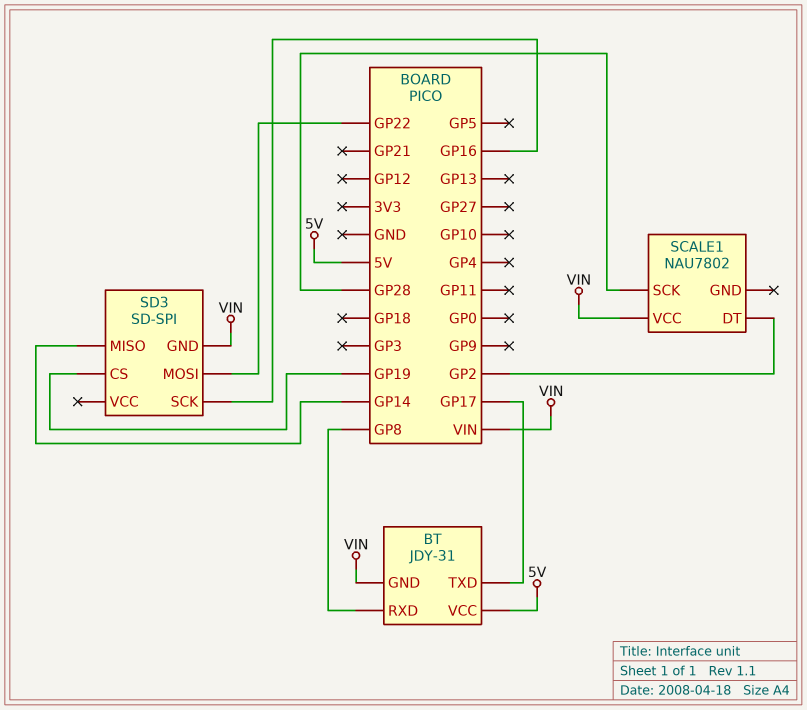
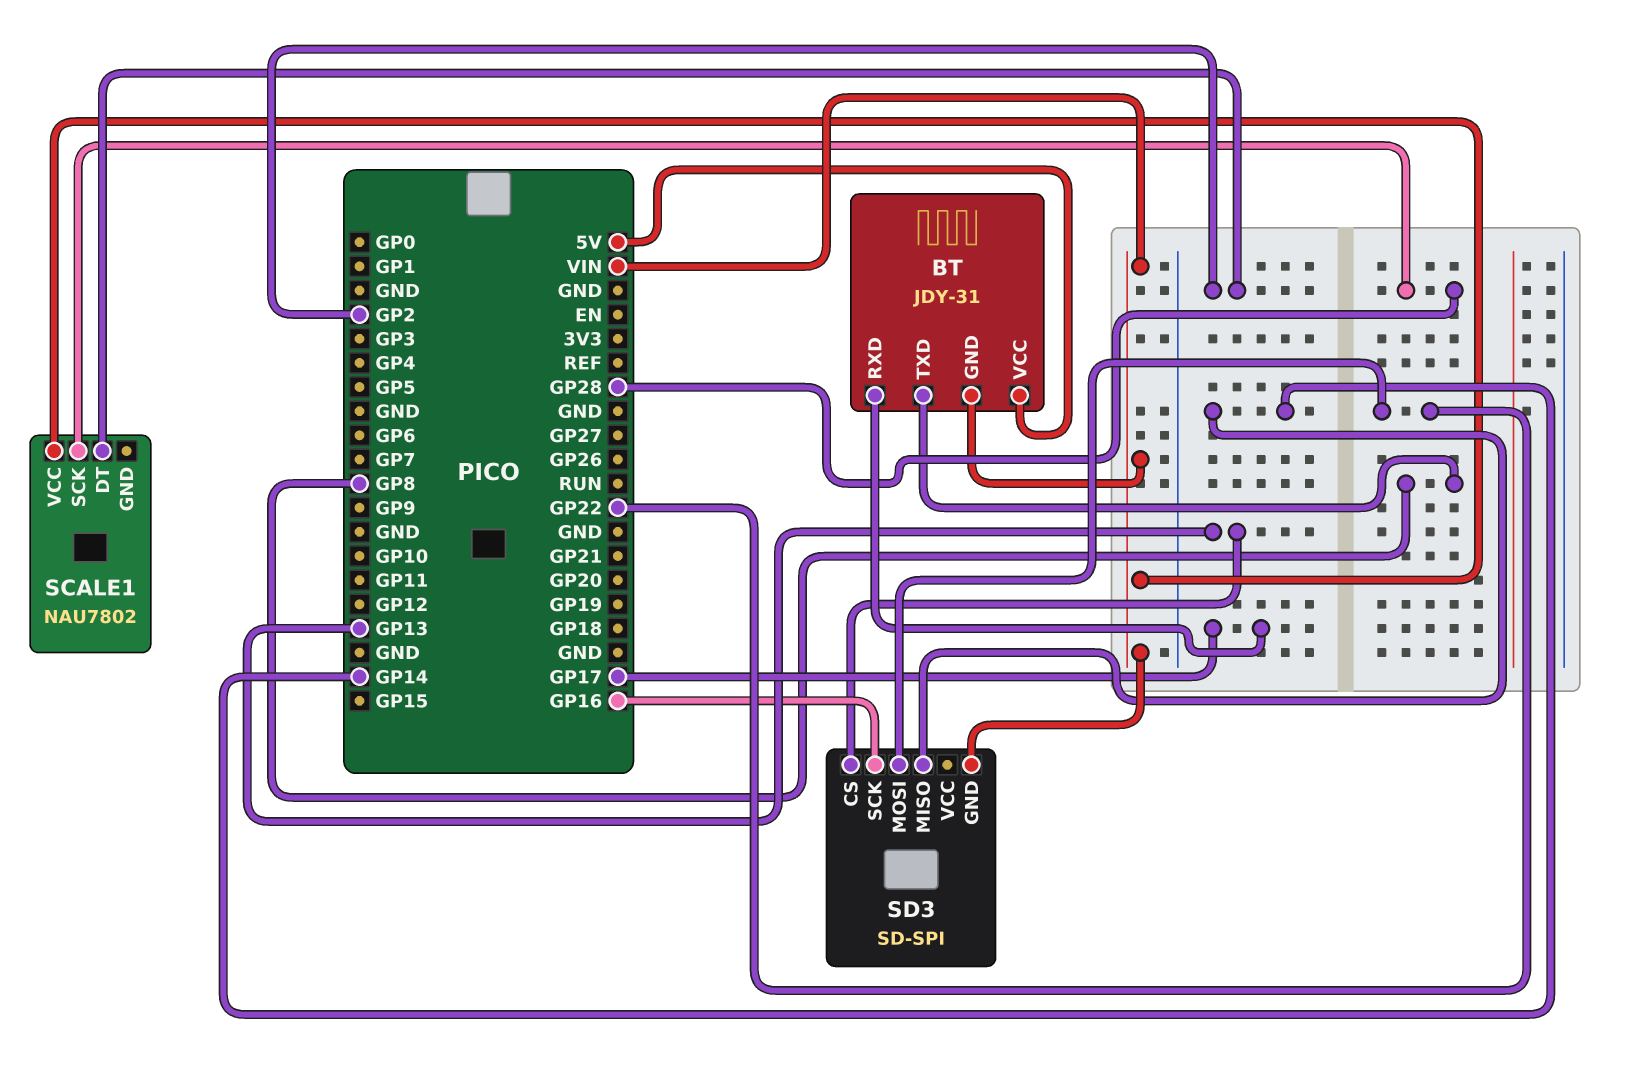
BT pin RXD: GP8 -> GP17
BT pin TXD: GP17 -> GP8
SD3 pin CS: GP19 -> GP13

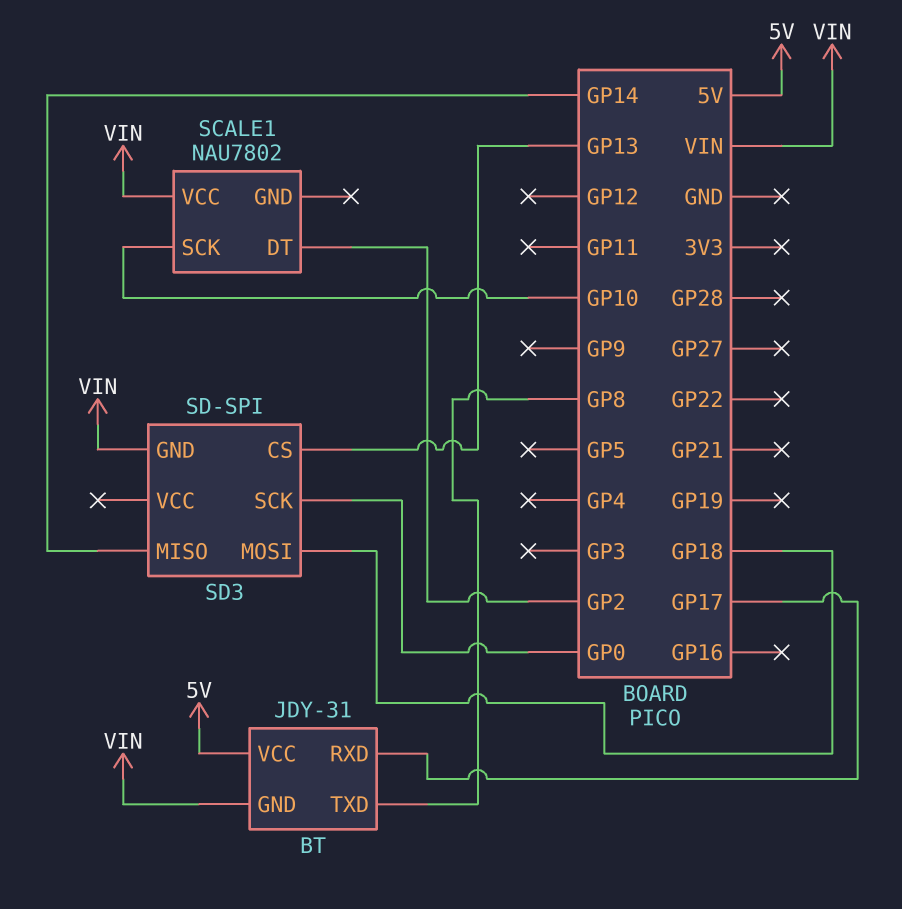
SCALE1 pin SCK: GP28 -> GP10
SD3 pin MOSI: GP22 -> GP18
SD3 pin SCK: GP16 -> GP0

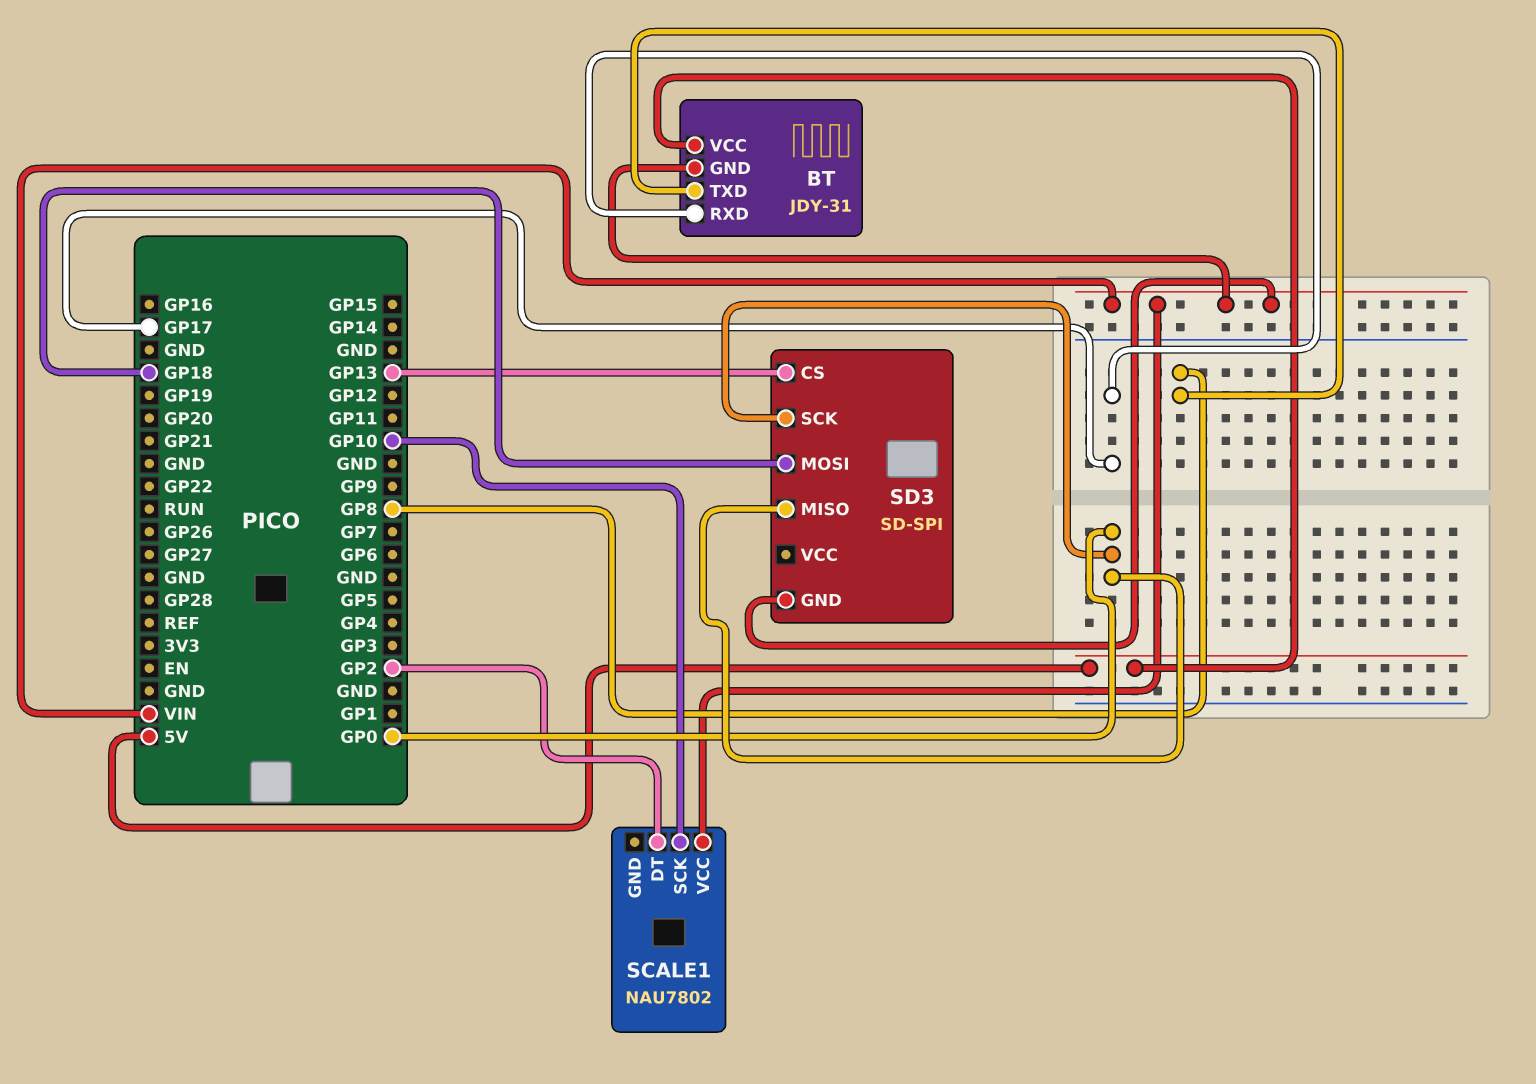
SD3 pin MISO: GP14 -> GP0

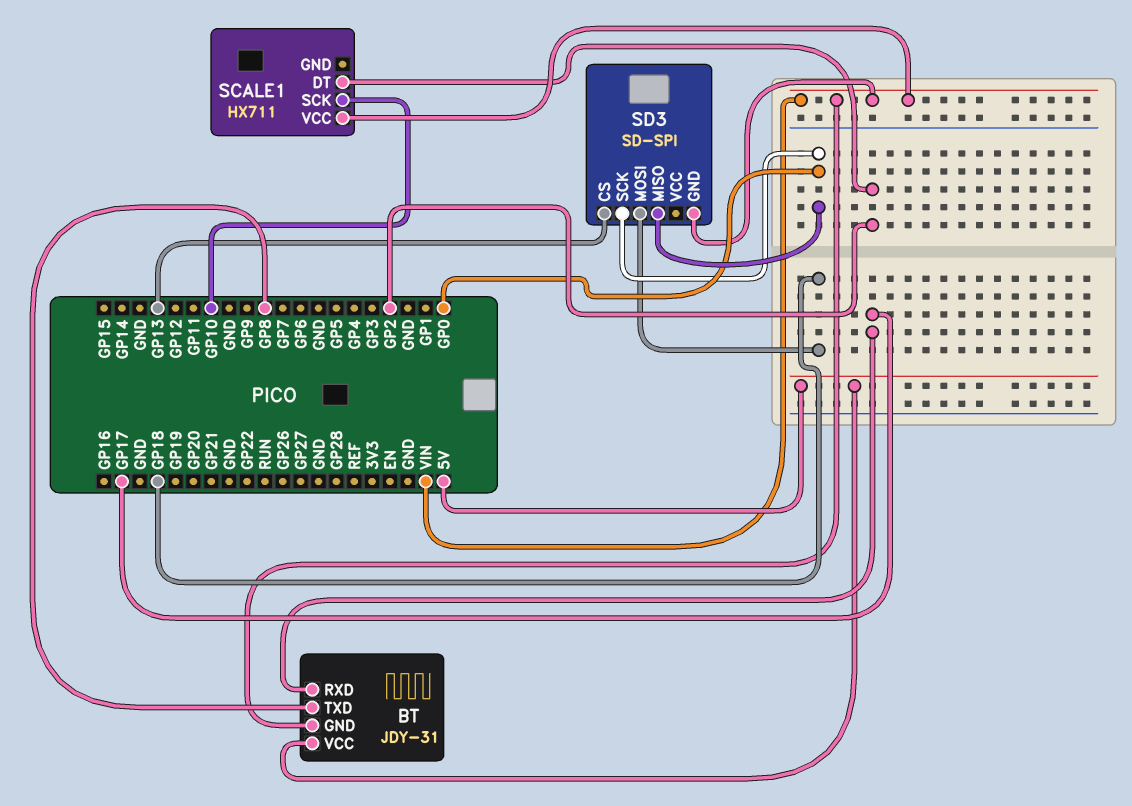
SCALE1: NAU7802 -> HX711

